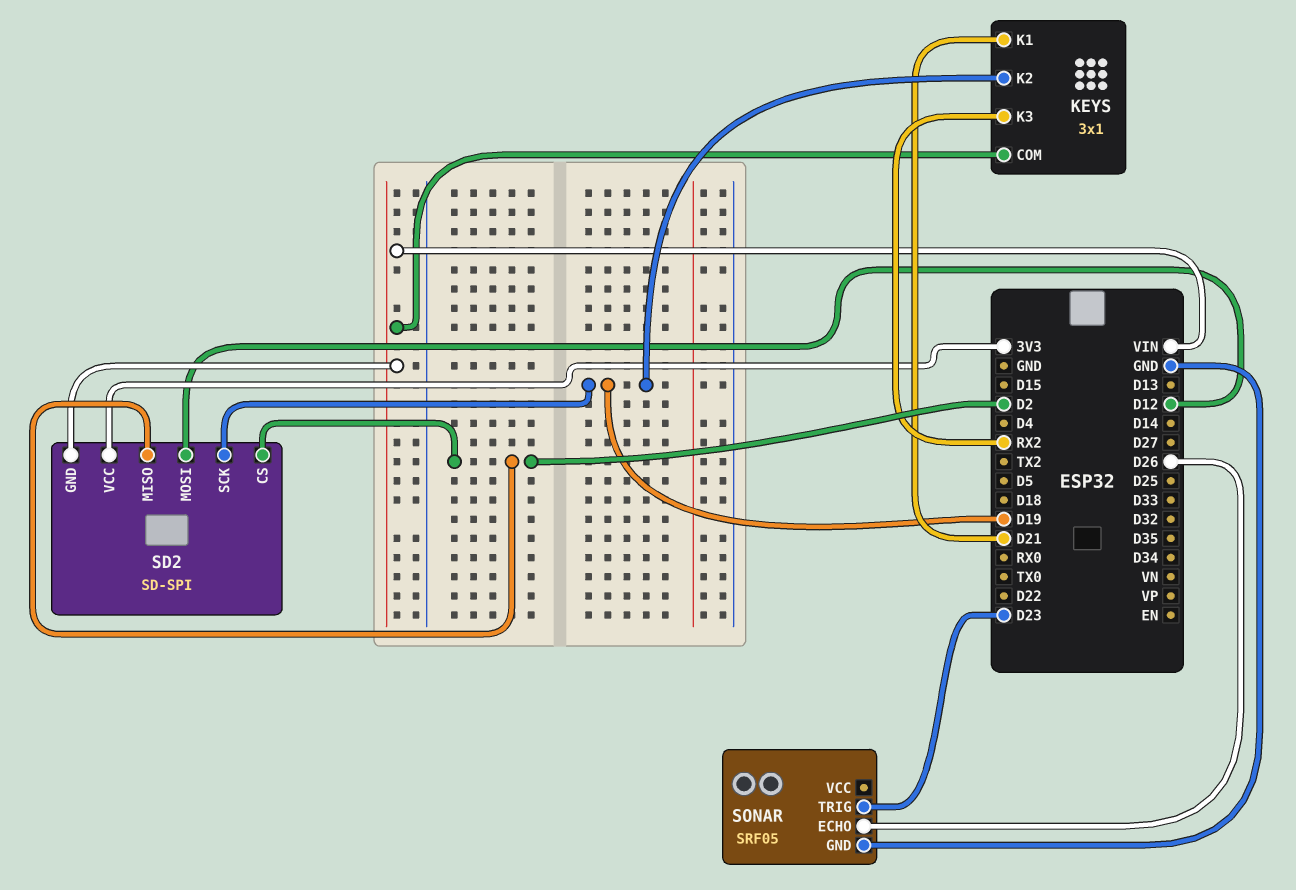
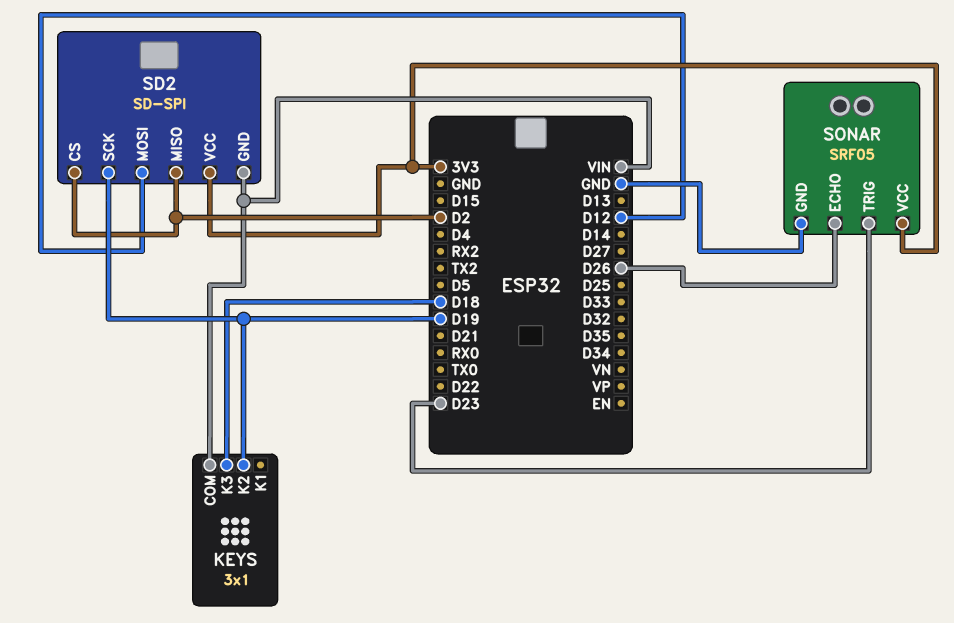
KEYS pin K1: D21 -> none
KEYS pin K3: RX2 -> D18
SONAR pin VCC: none -> 3V3

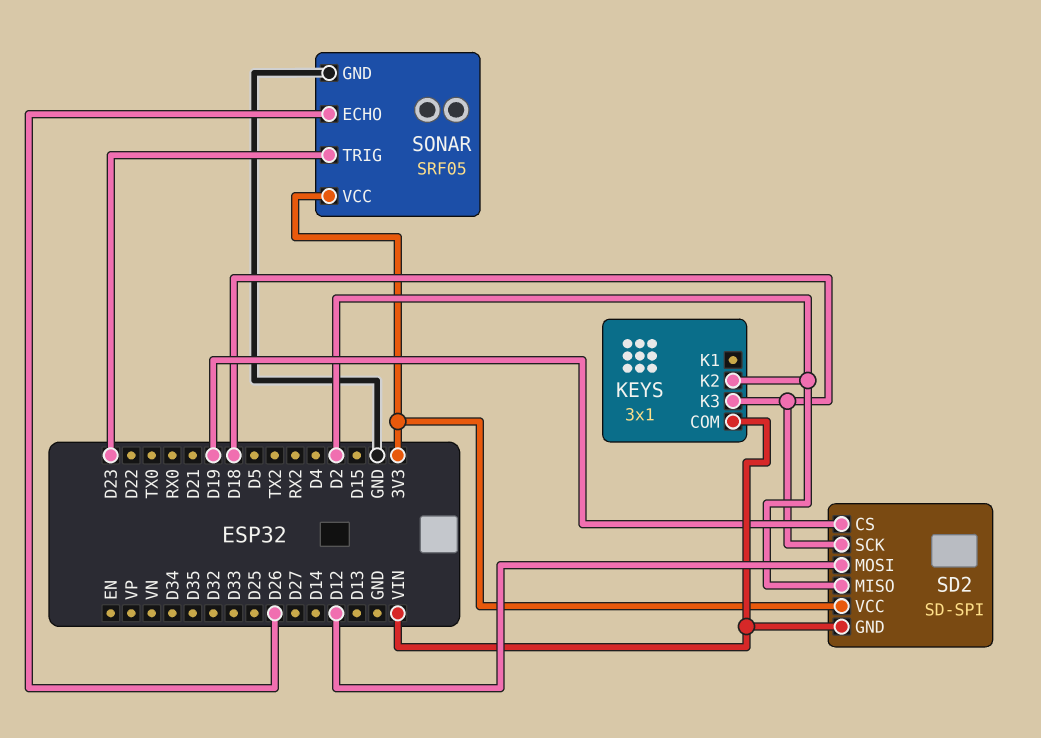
KEYS pin K2: D19 -> D2
SD2 pin CS: D2 -> D19
SD2 pin SCK: D19 -> D18

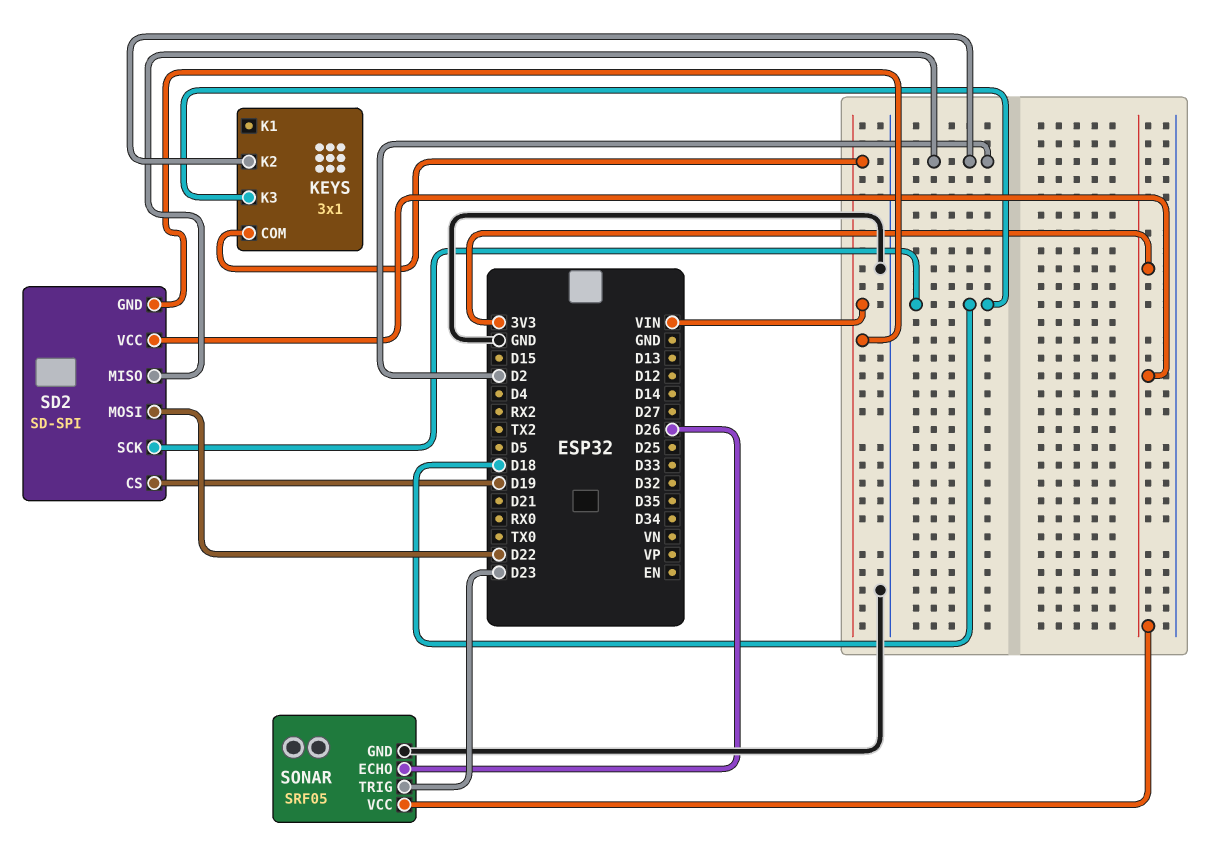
SD2 pin MOSI: D12 -> D22

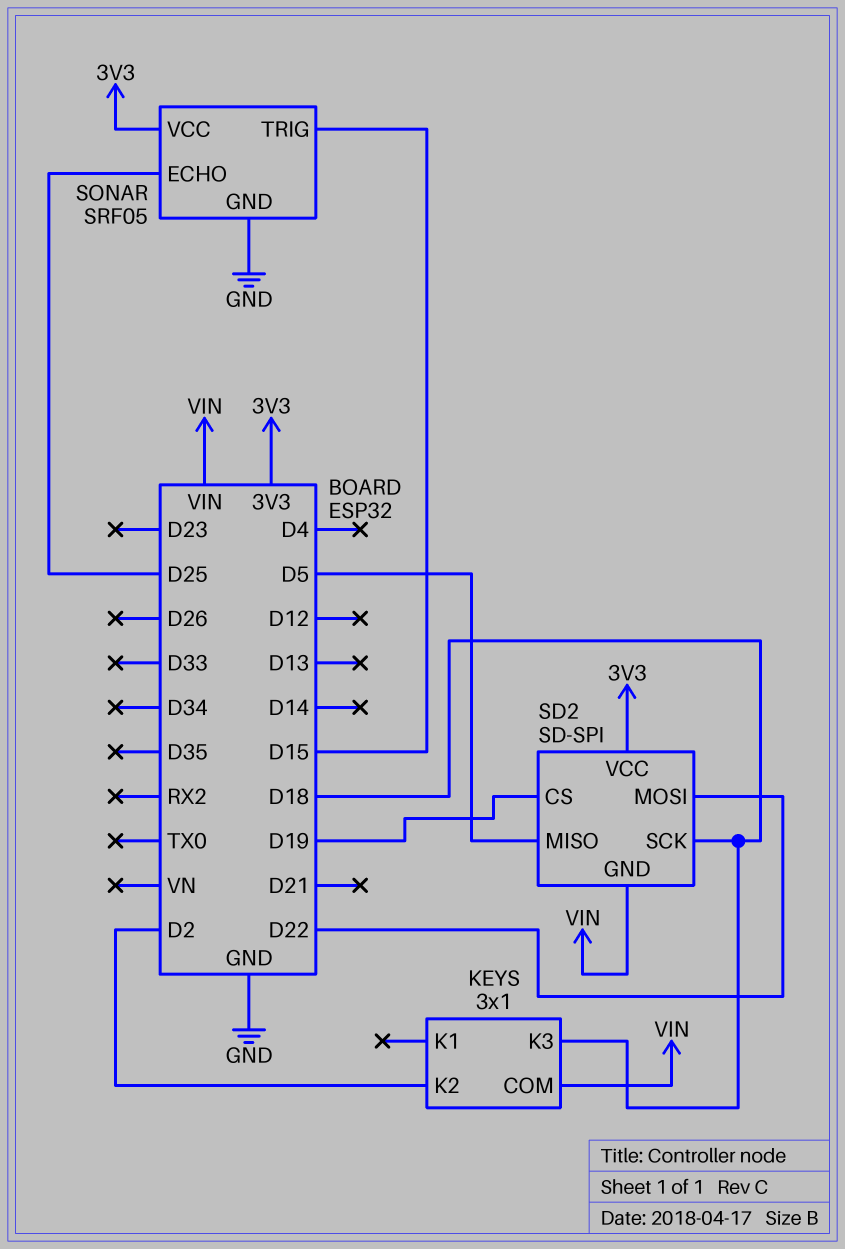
SD2 pin MISO: D2 -> D5
SONAR pin ECHO: D26 -> D25
SONAR pin TRIG: D23 -> D15

